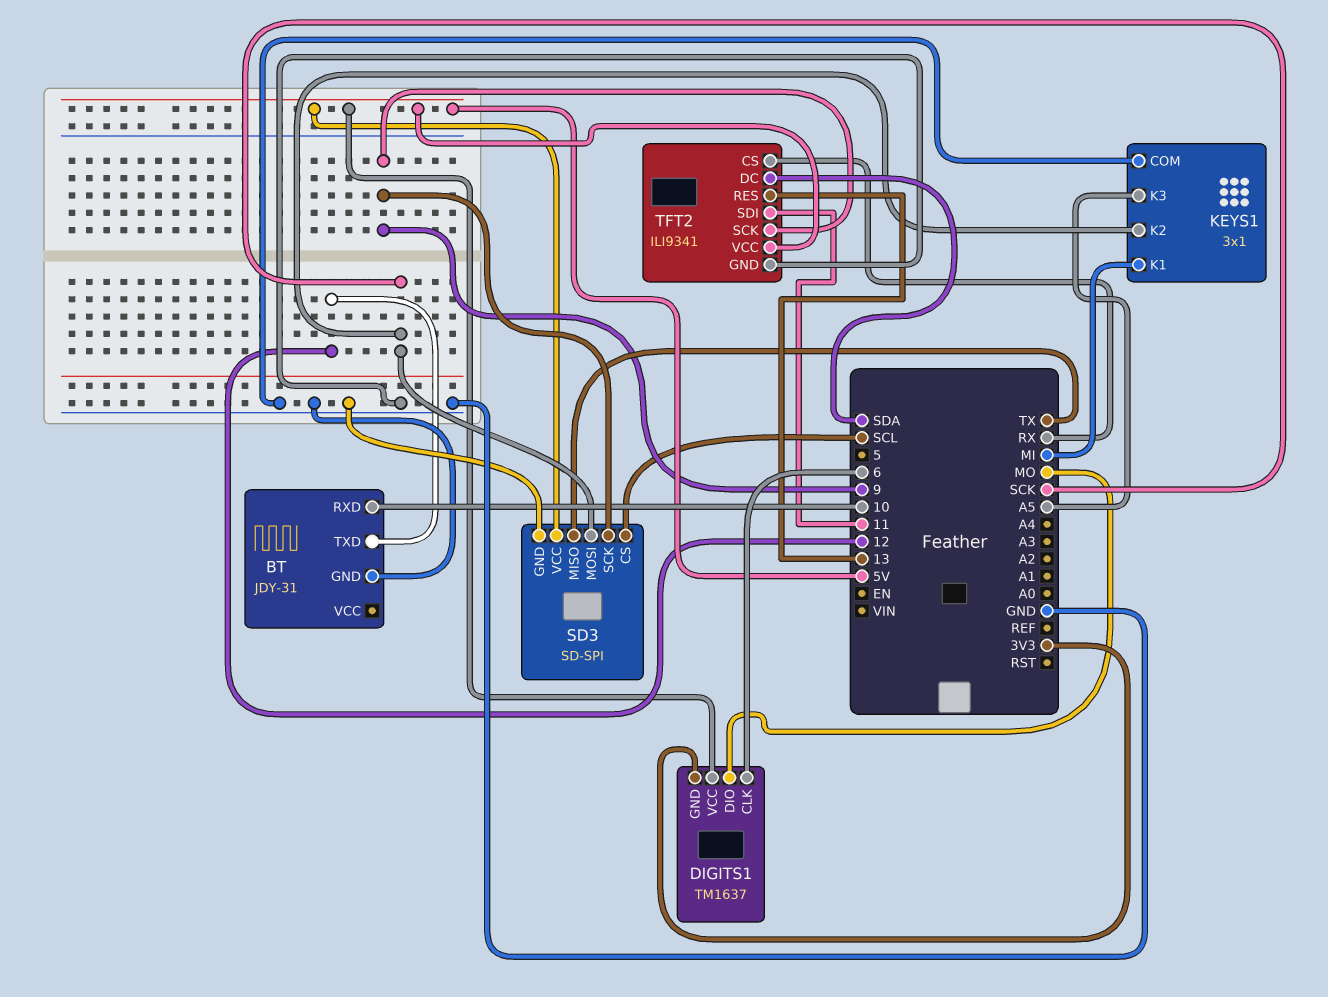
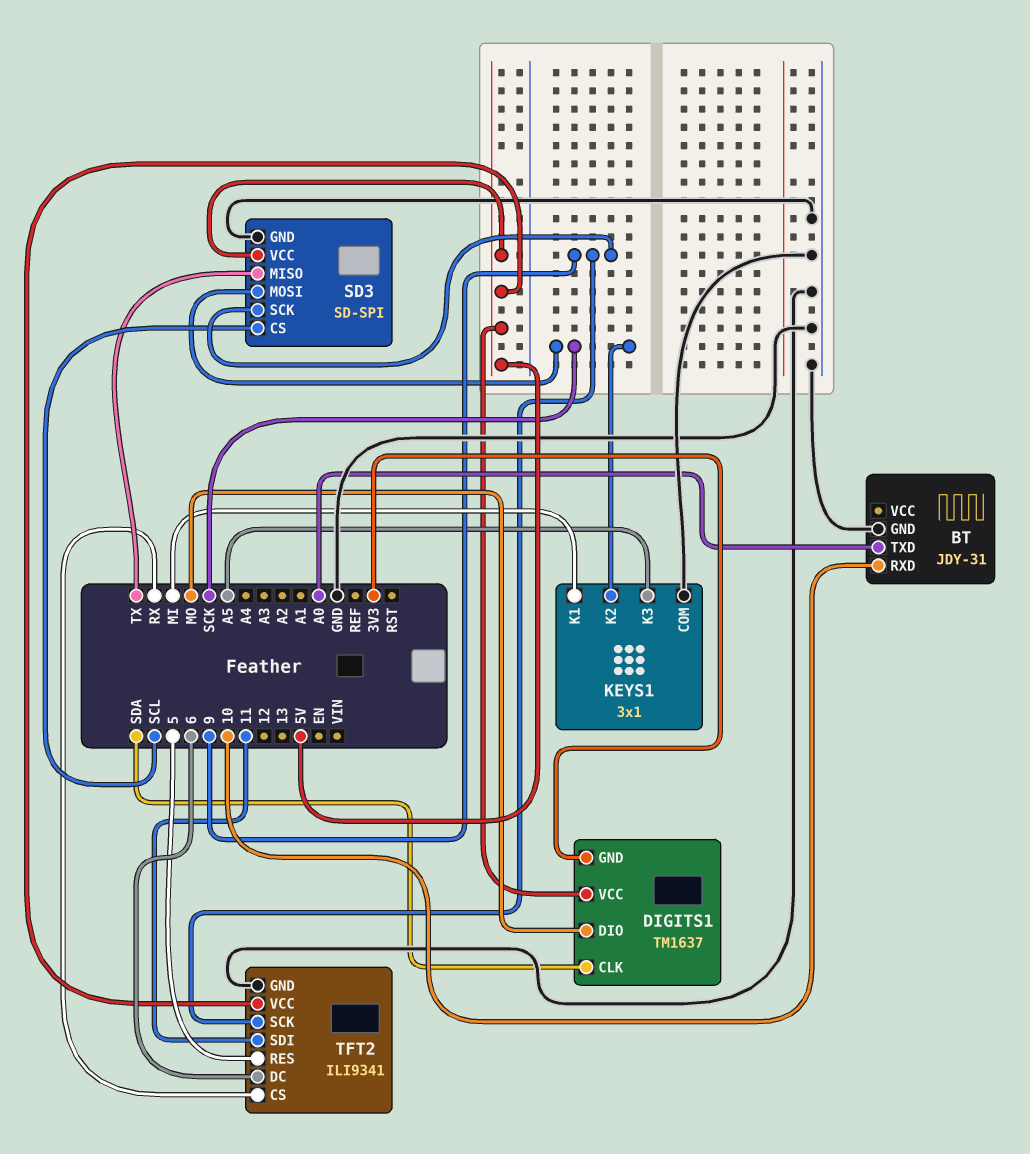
BT pin TXD: 12 -> A0
DIGITS1 pin CLK: 6 -> SDA
TFT2 pin DC: SDA -> 6
TFT2 pin RES: 13 -> 5

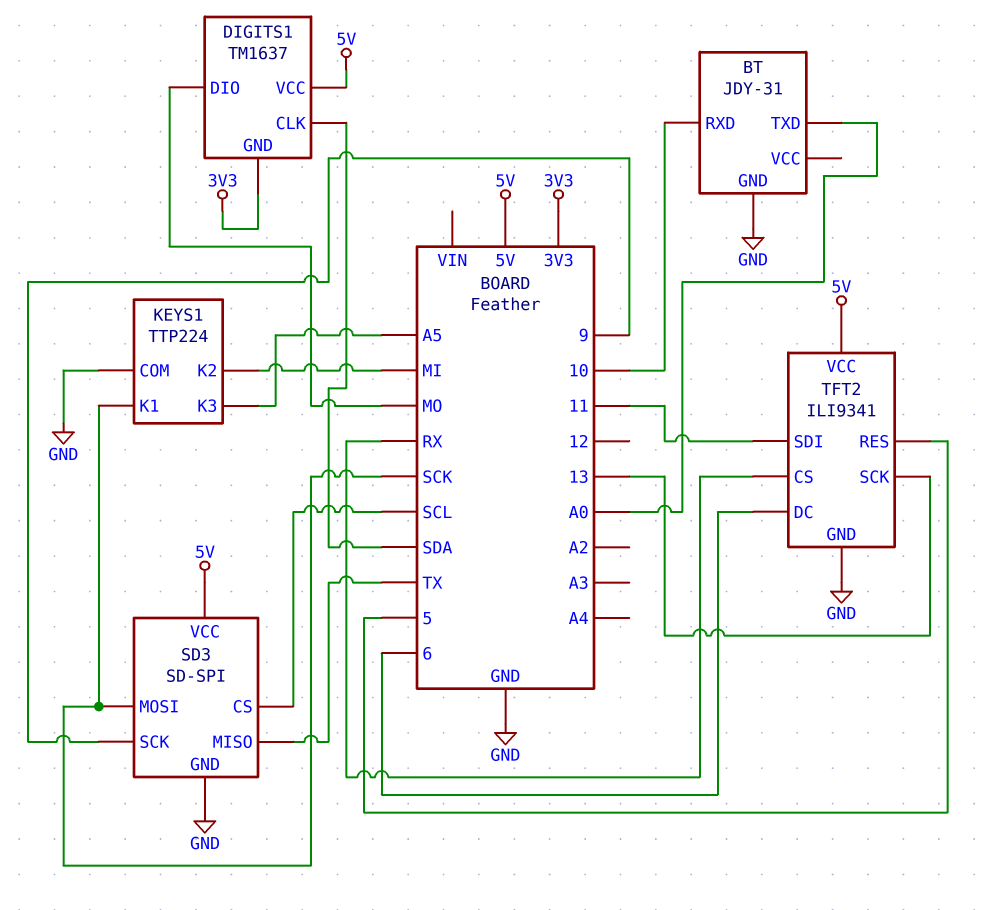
KEYS1: 3x1 -> TTP224
KEYS1 pin K1: MI -> SCK
KEYS1 pin K2: SCK -> MI
TFT2 pin SCK: 9 -> 13

